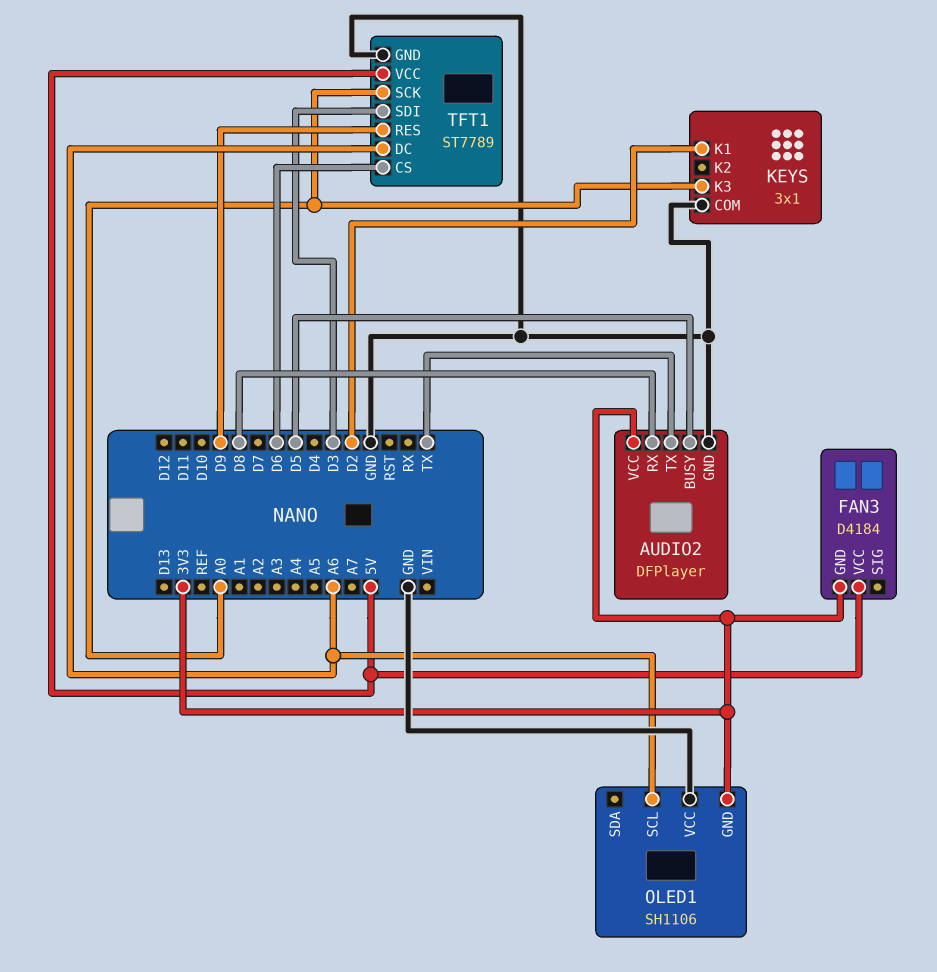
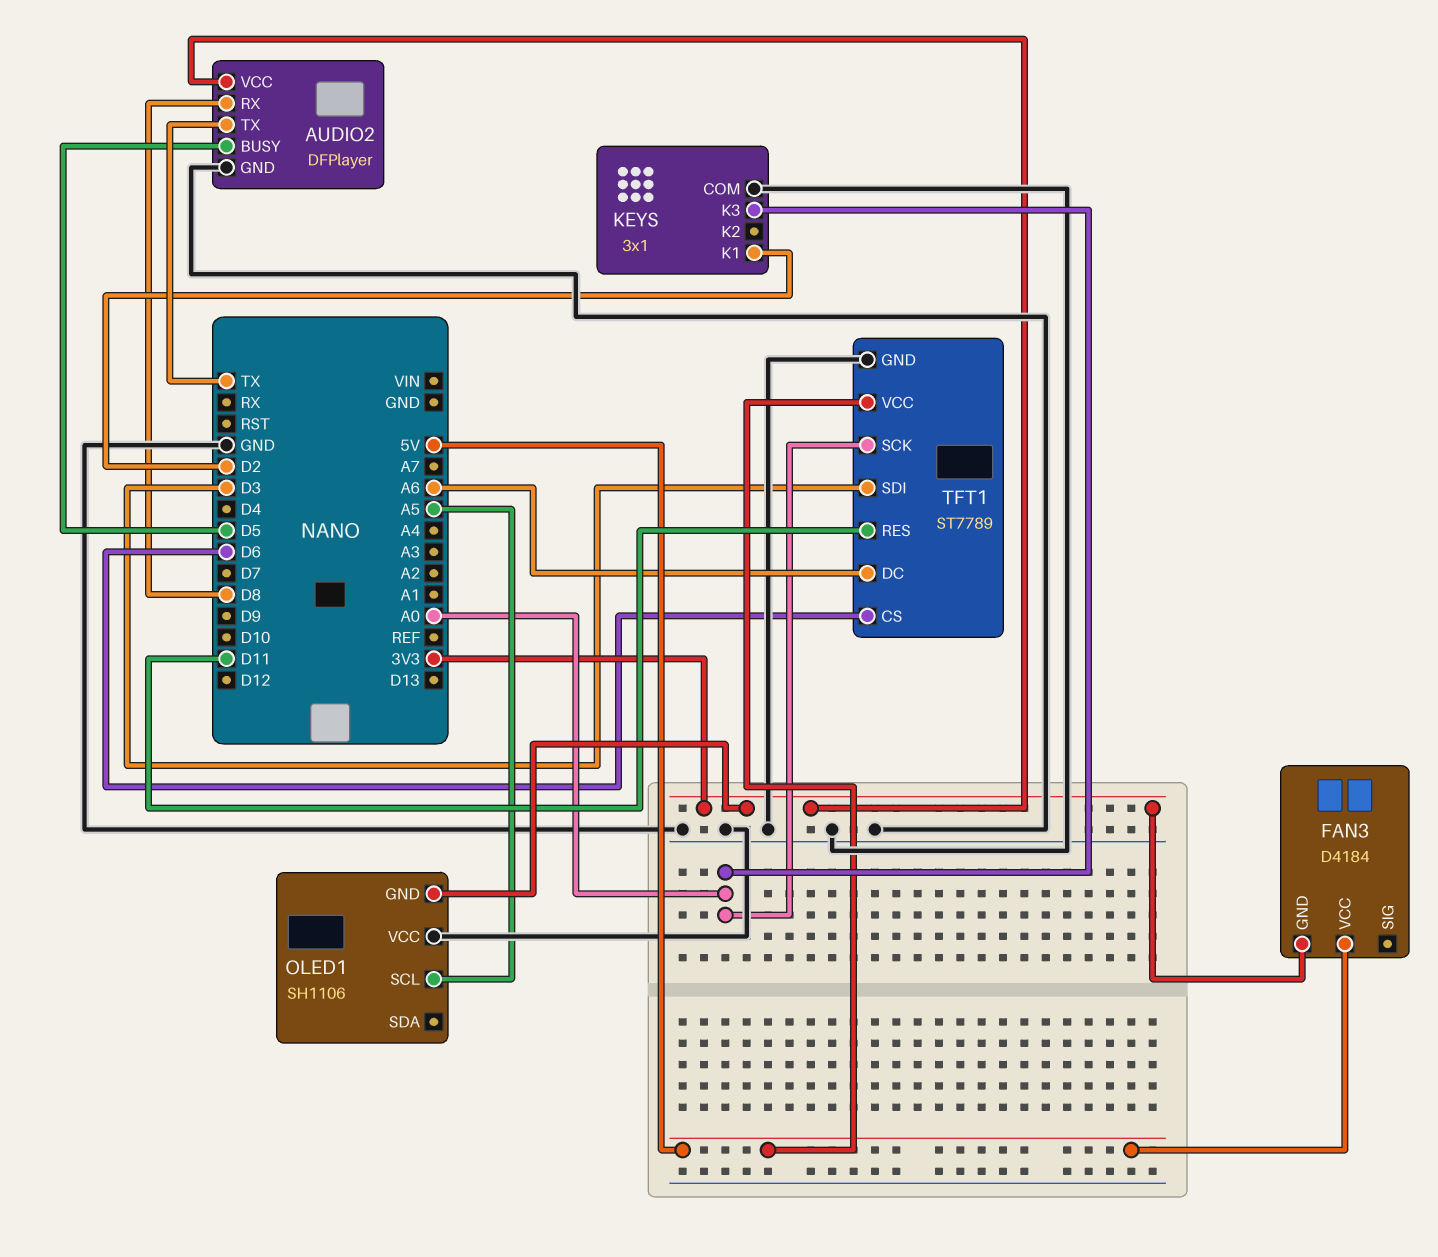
OLED1 pin SCL: A6 -> A5
TFT1 pin RES: D9 -> D11

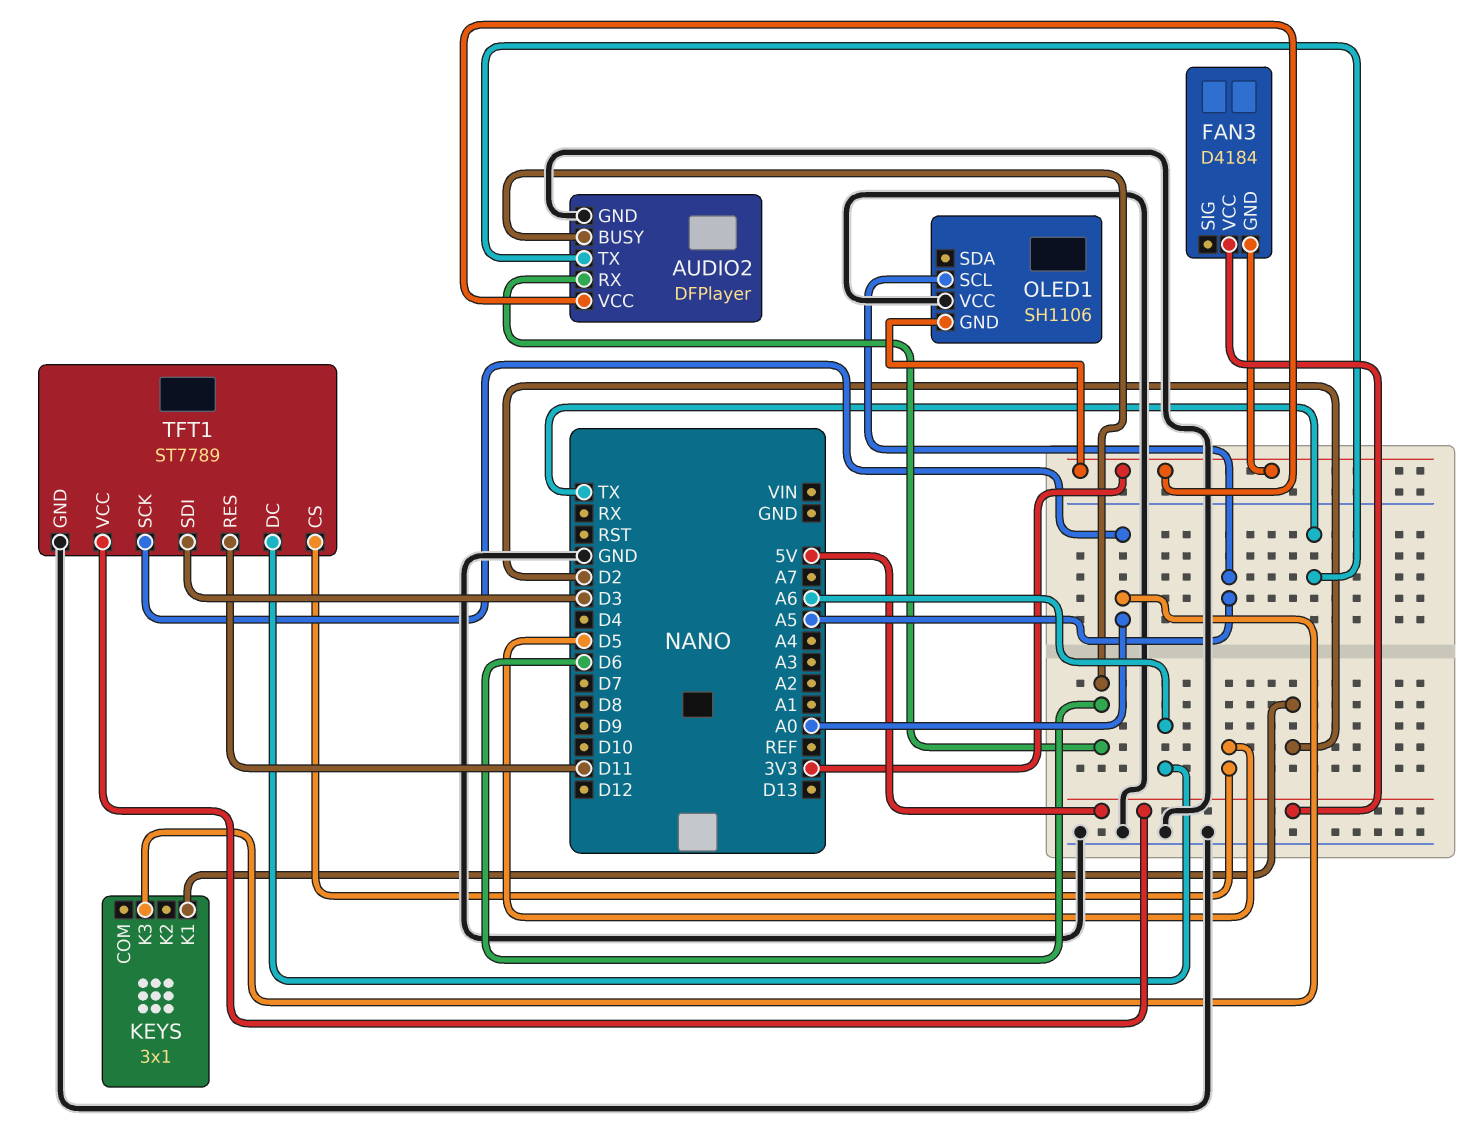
AUDIO2 pin BUSY: D5 -> D6
AUDIO2 pin RX: D8 -> D6
KEYS pin COM: GND -> none
TFT1 pin CS: D6 -> D5

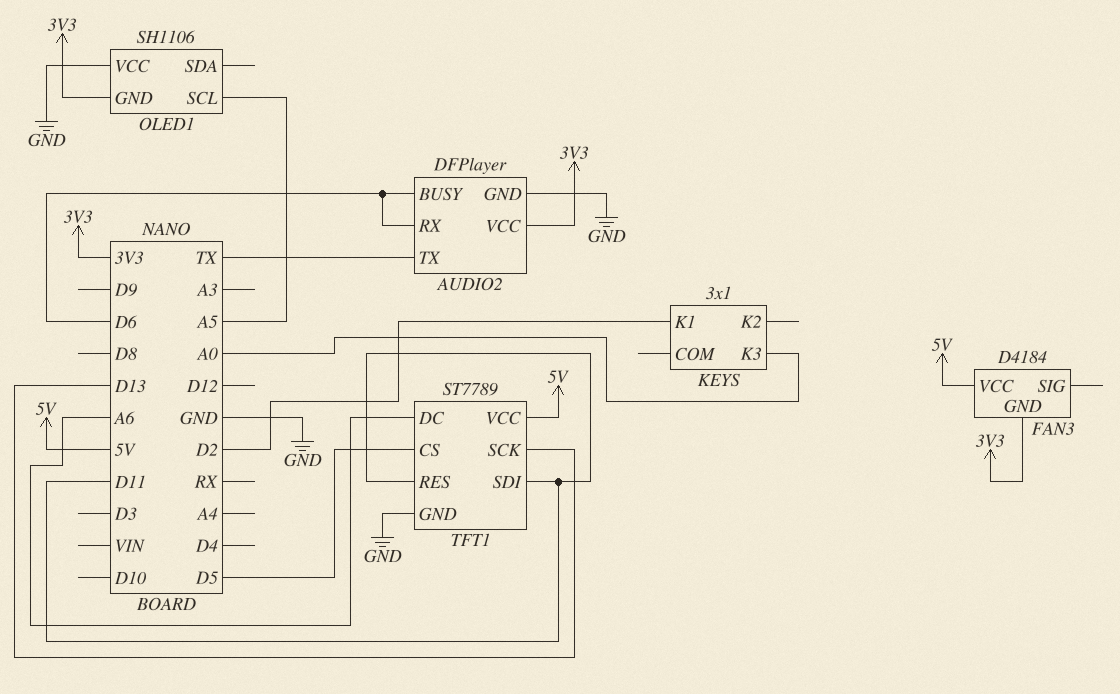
TFT1 pin SCK: A0 -> D13
TFT1 pin SDI: D3 -> D11

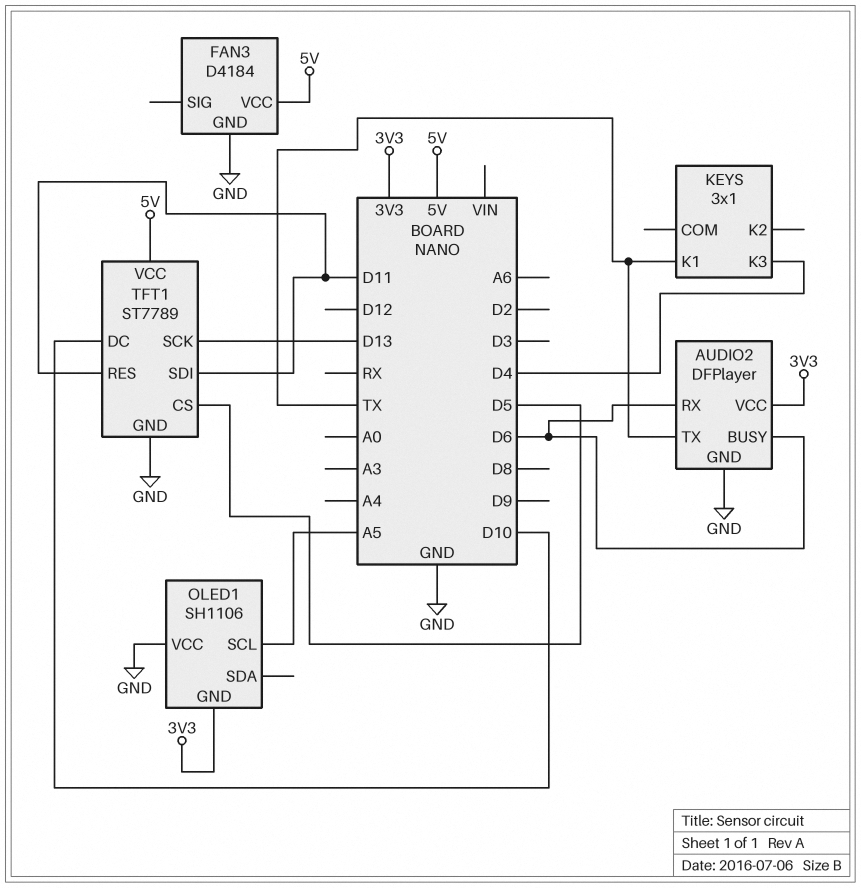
FAN3 pin GND: 3V3 -> GND
KEYS pin K1: D2 -> TX
KEYS pin K3: A0 -> D4
TFT1 pin DC: A6 -> D10

